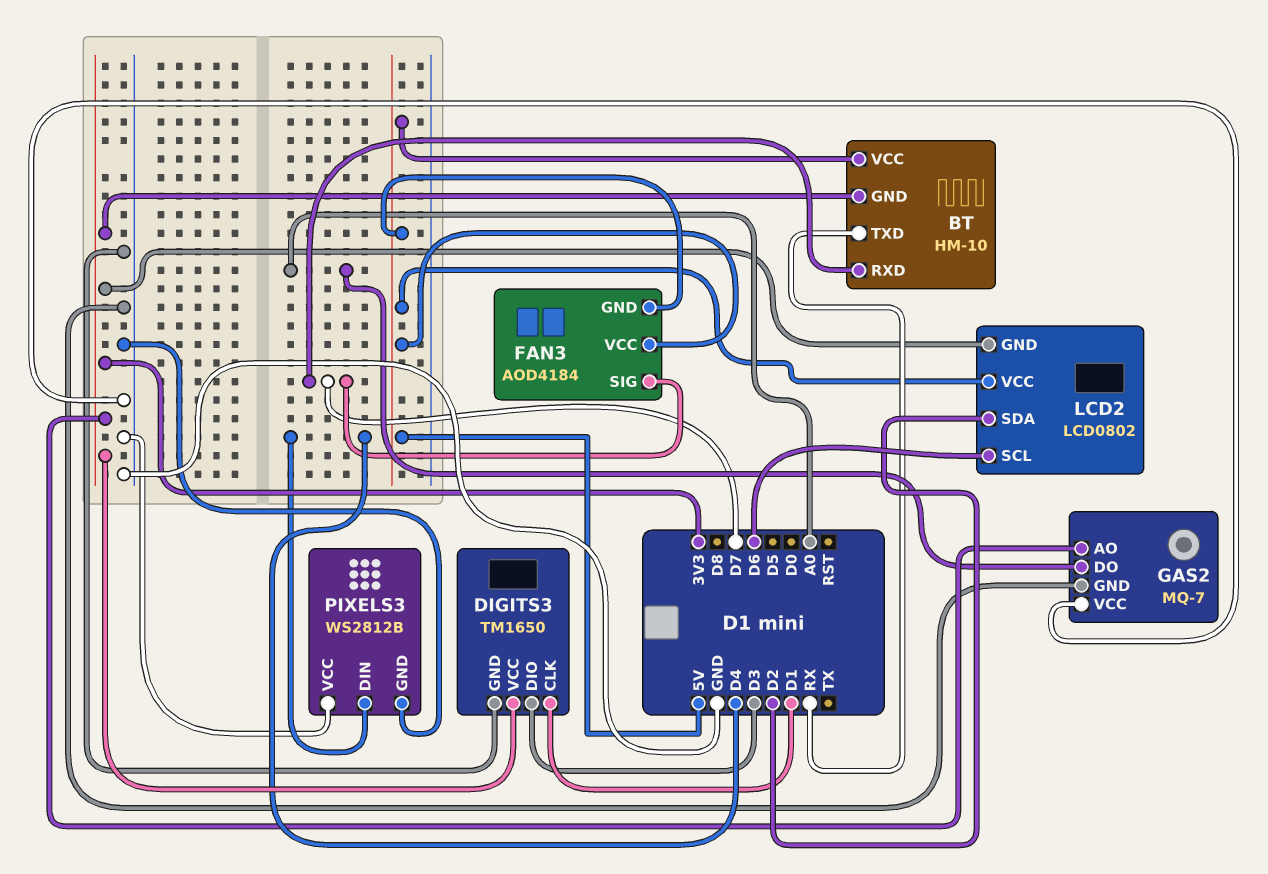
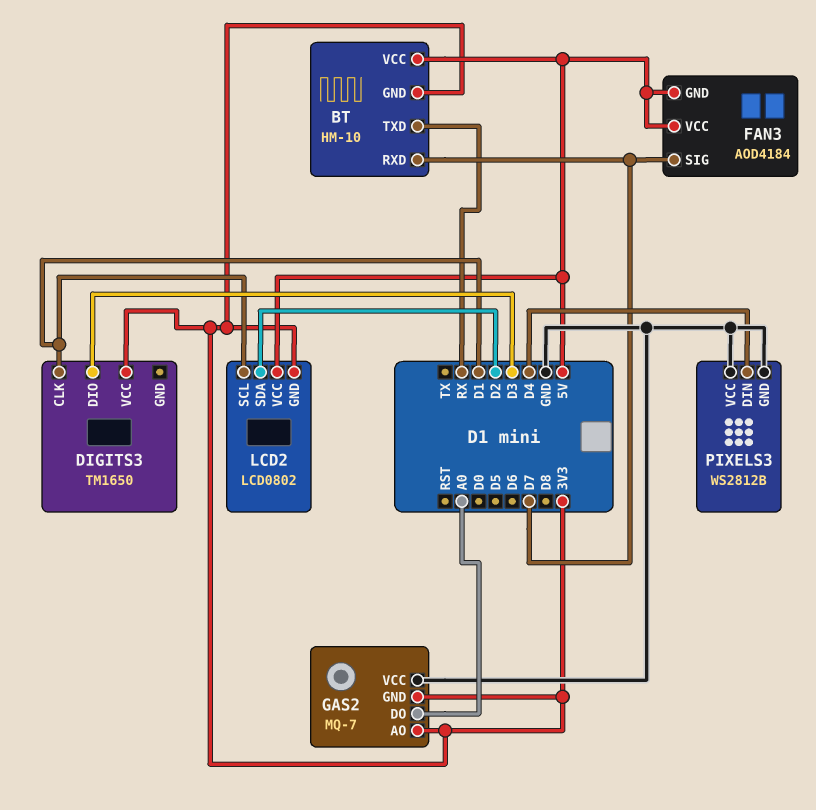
DIGITS3 pin GND: GND -> none
GAS2 pin GND: GND -> 3V3
LCD2 pin SCL: D6 -> D1

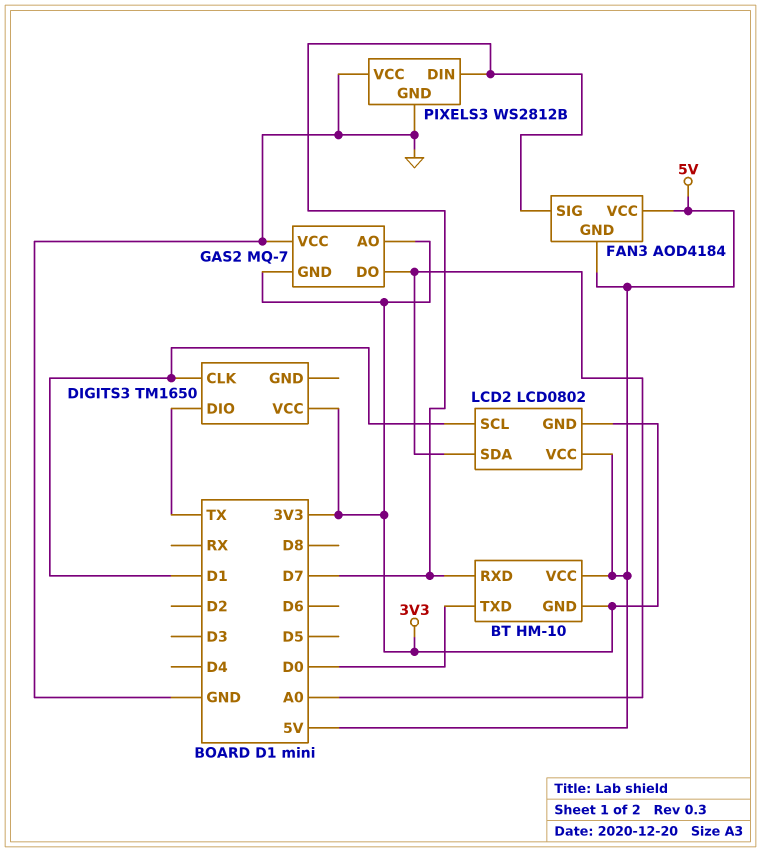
BT pin TXD: RX -> D0
DIGITS3 pin DIO: D3 -> TX
LCD2 pin SDA: D2 -> A0
PIXELS3 pin DIN: D4 -> D7

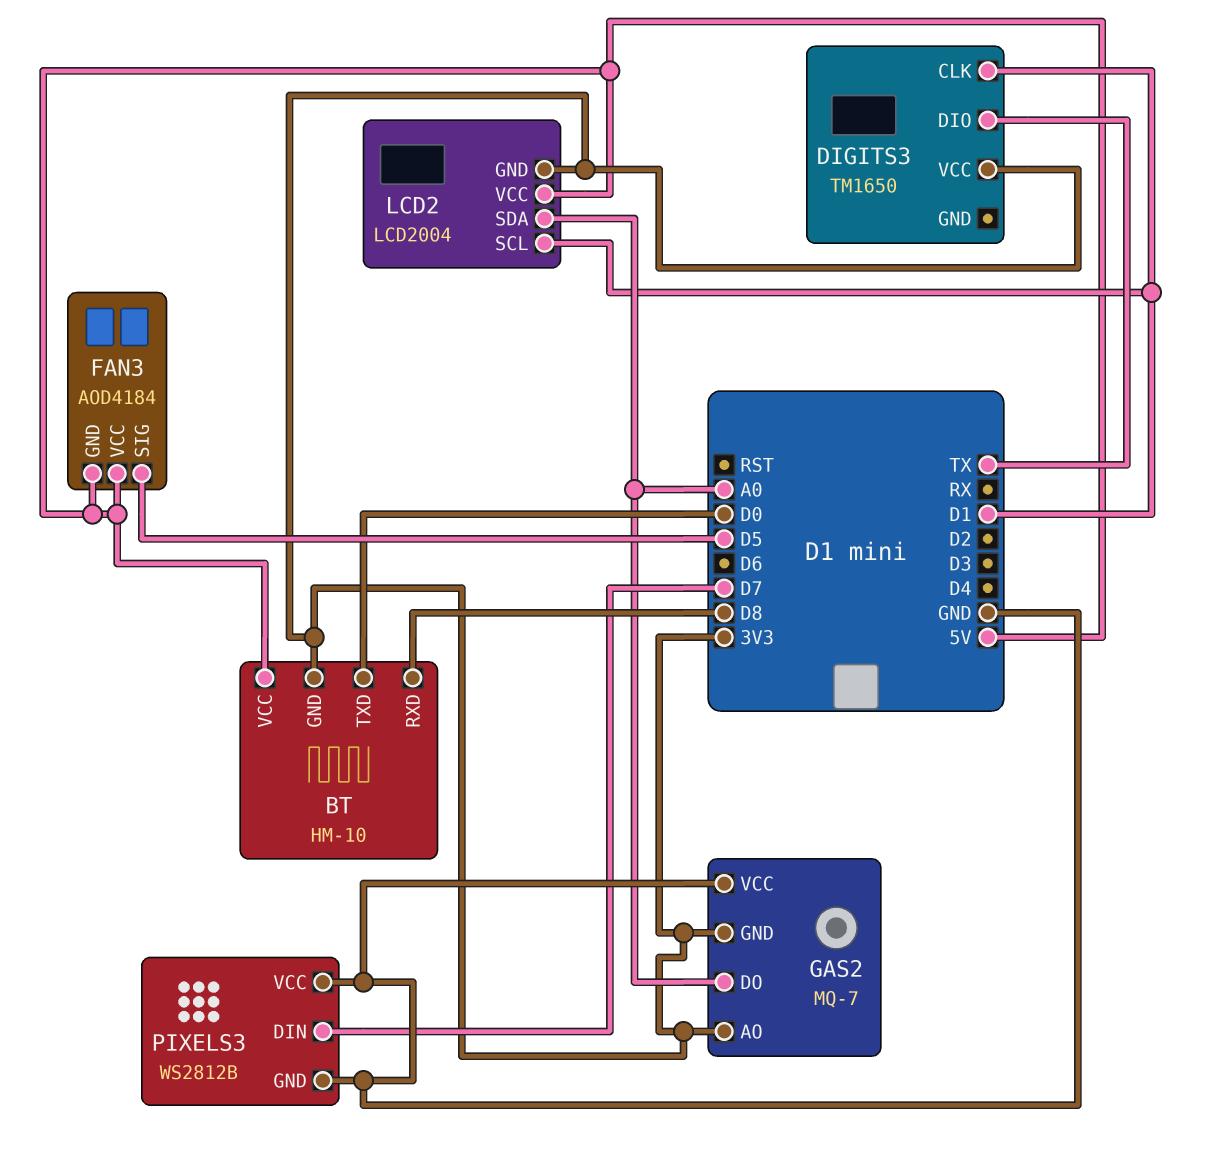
BT pin RXD: D7 -> D8
FAN3 pin SIG: D7 -> D5
LCD2: LCD0802 -> LCD2004

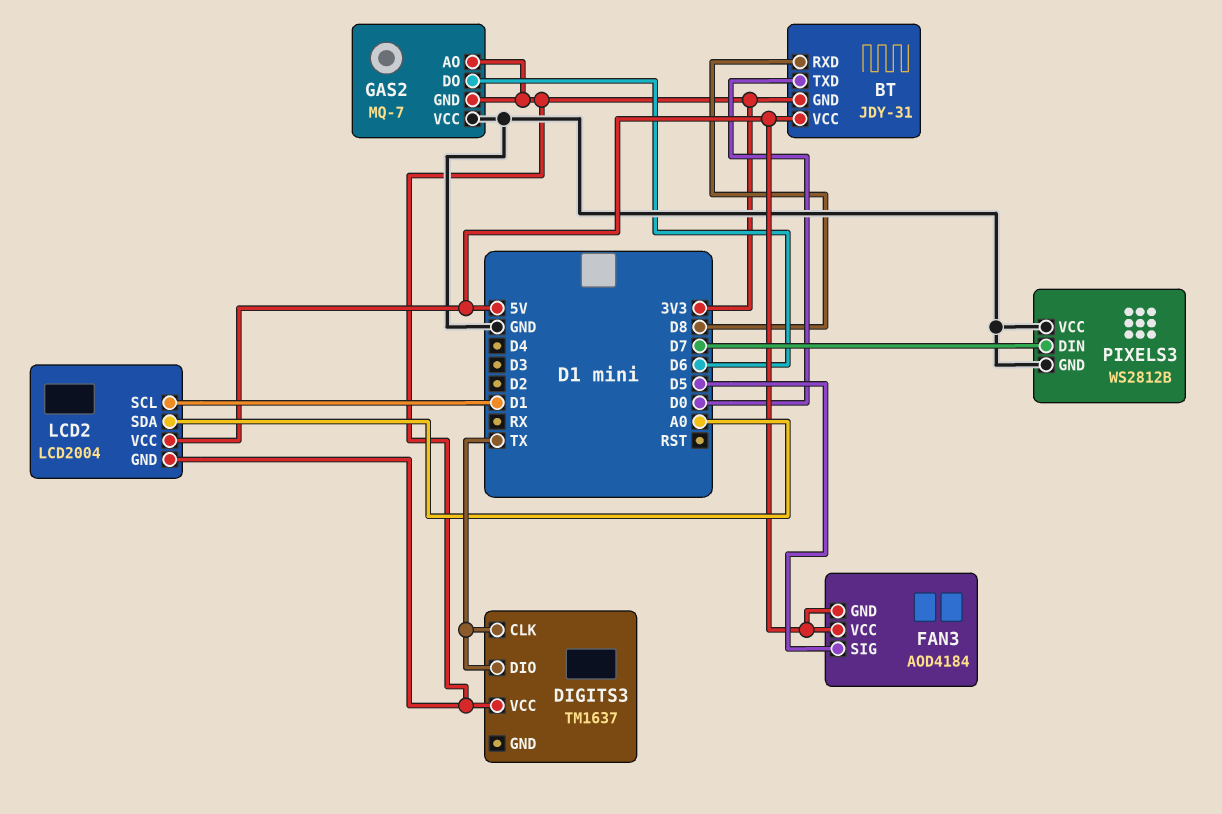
BT: HM-10 -> JDY-31
DIGITS3: TM1650 -> TM1637
DIGITS3 pin CLK: D1 -> TX
GAS2 pin DO: A0 -> D6

